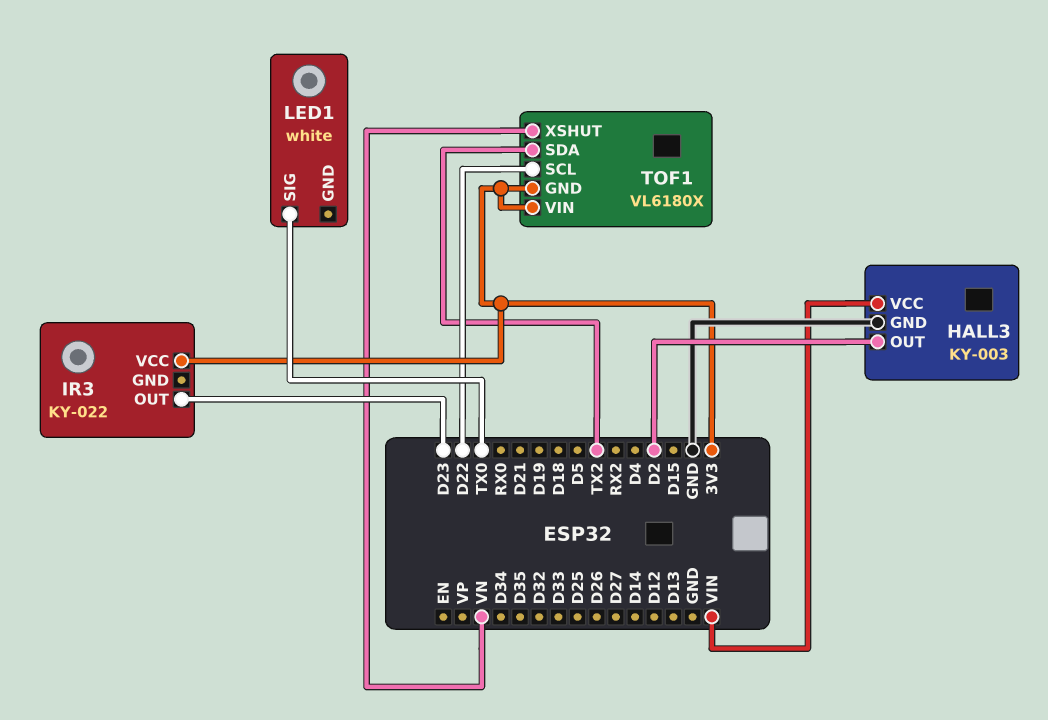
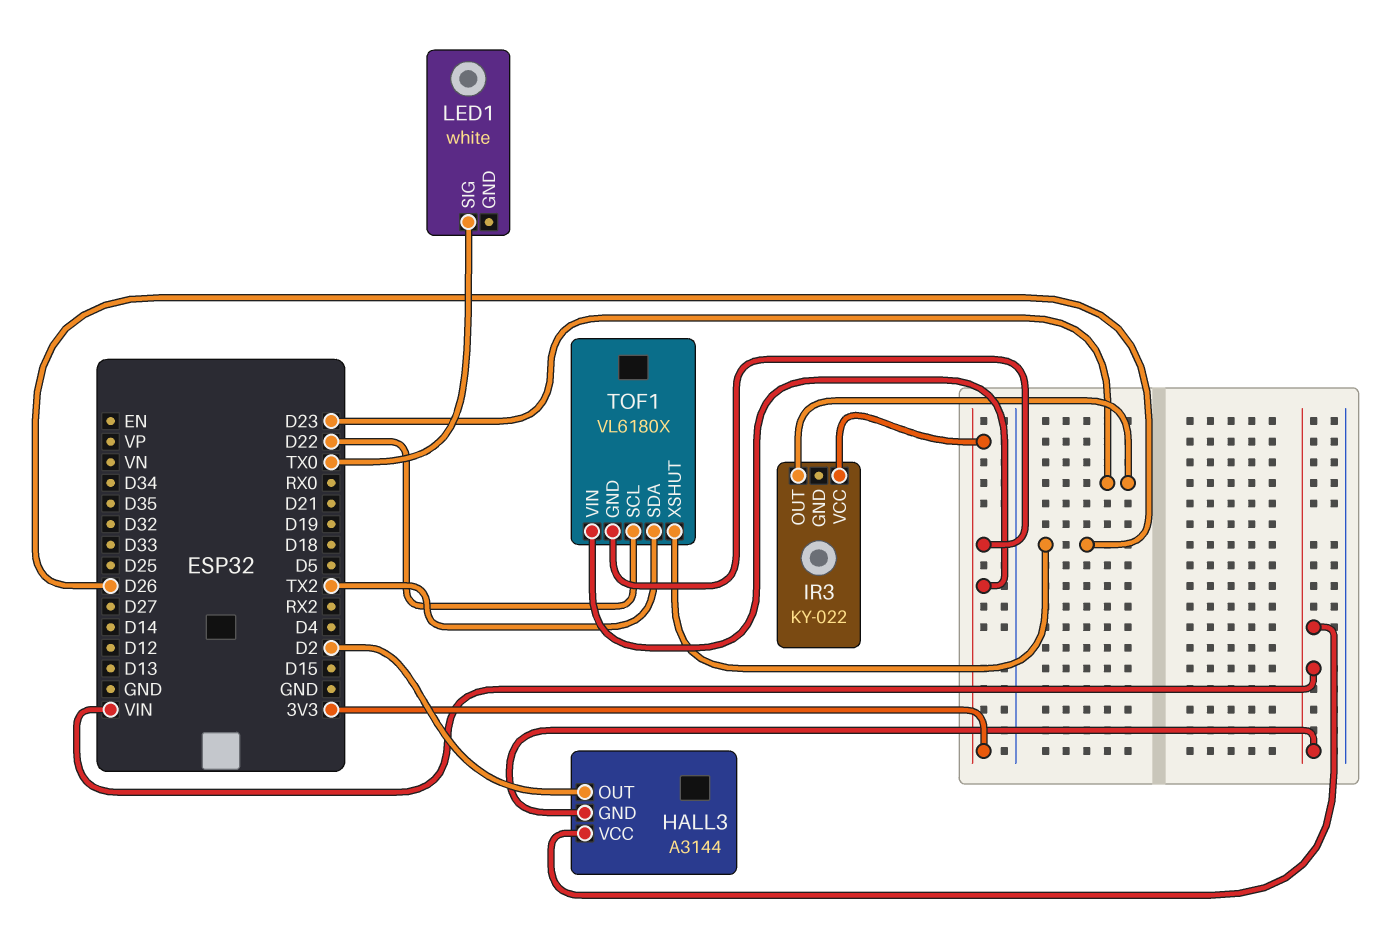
HALL3: KY-003 -> A3144
HALL3 pin GND: GND -> VIN
TOF1 pin XSHUT: VN -> D26

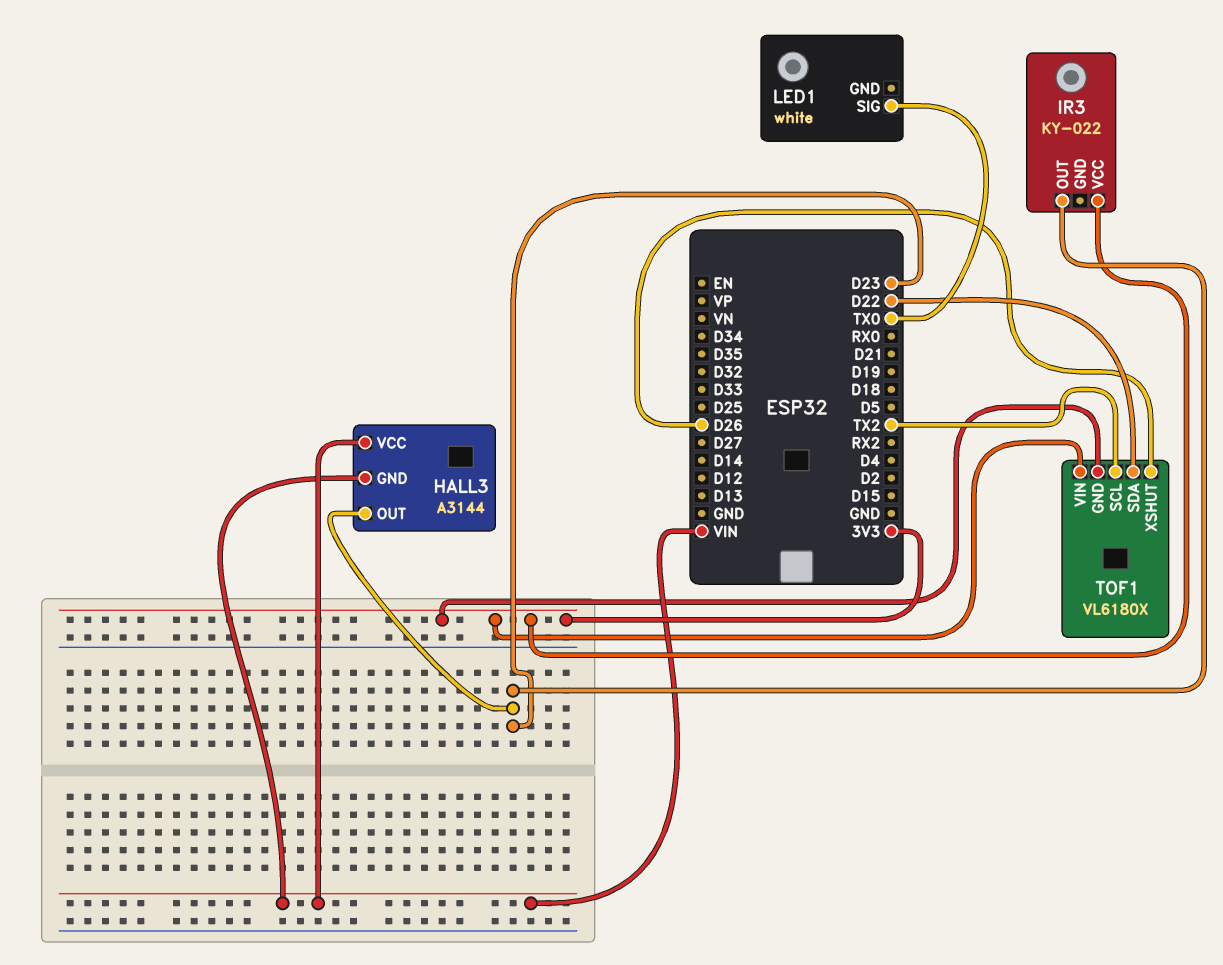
HALL3 pin OUT: D2 -> D23
TOF1 pin SCL: D22 -> TX2
TOF1 pin SDA: TX2 -> D22

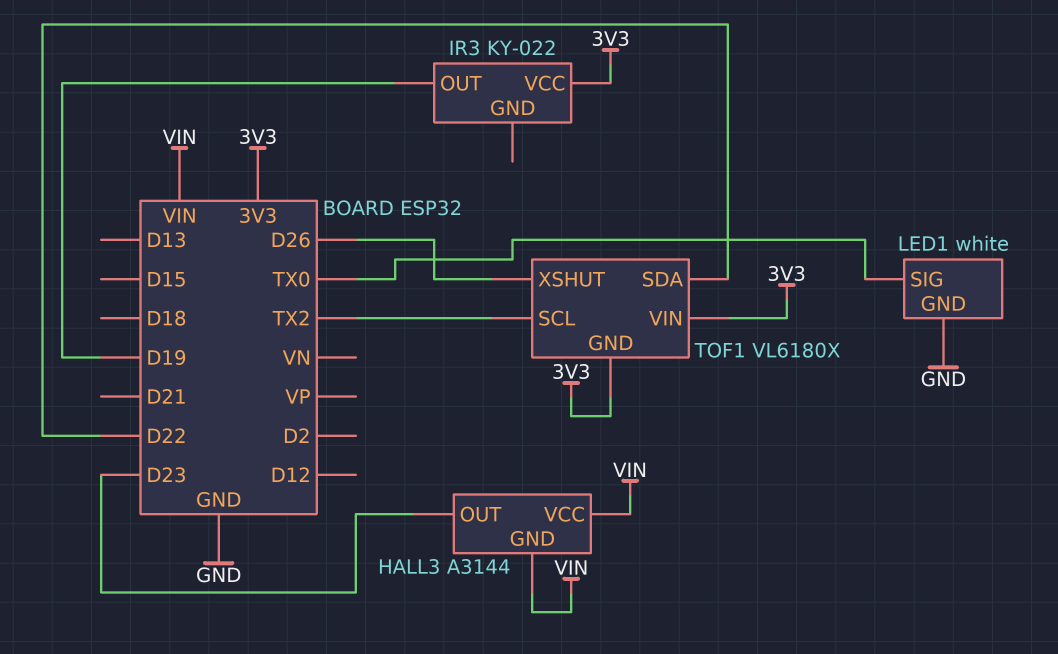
IR3 pin OUT: D23 -> D19
LED1 pin GND: none -> GND

